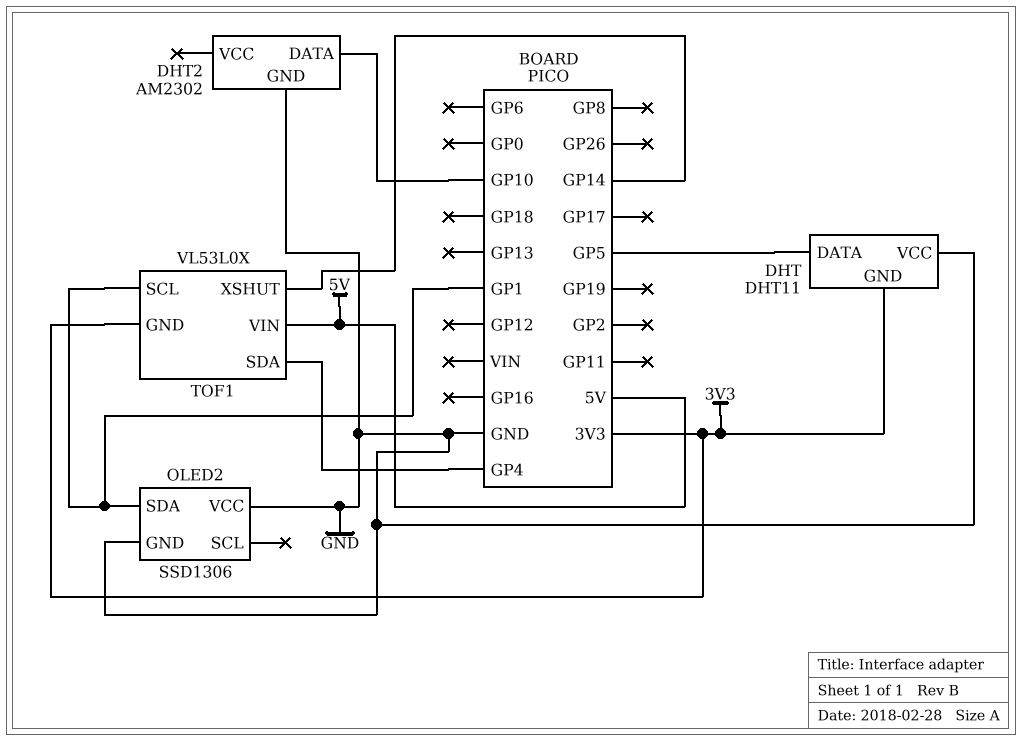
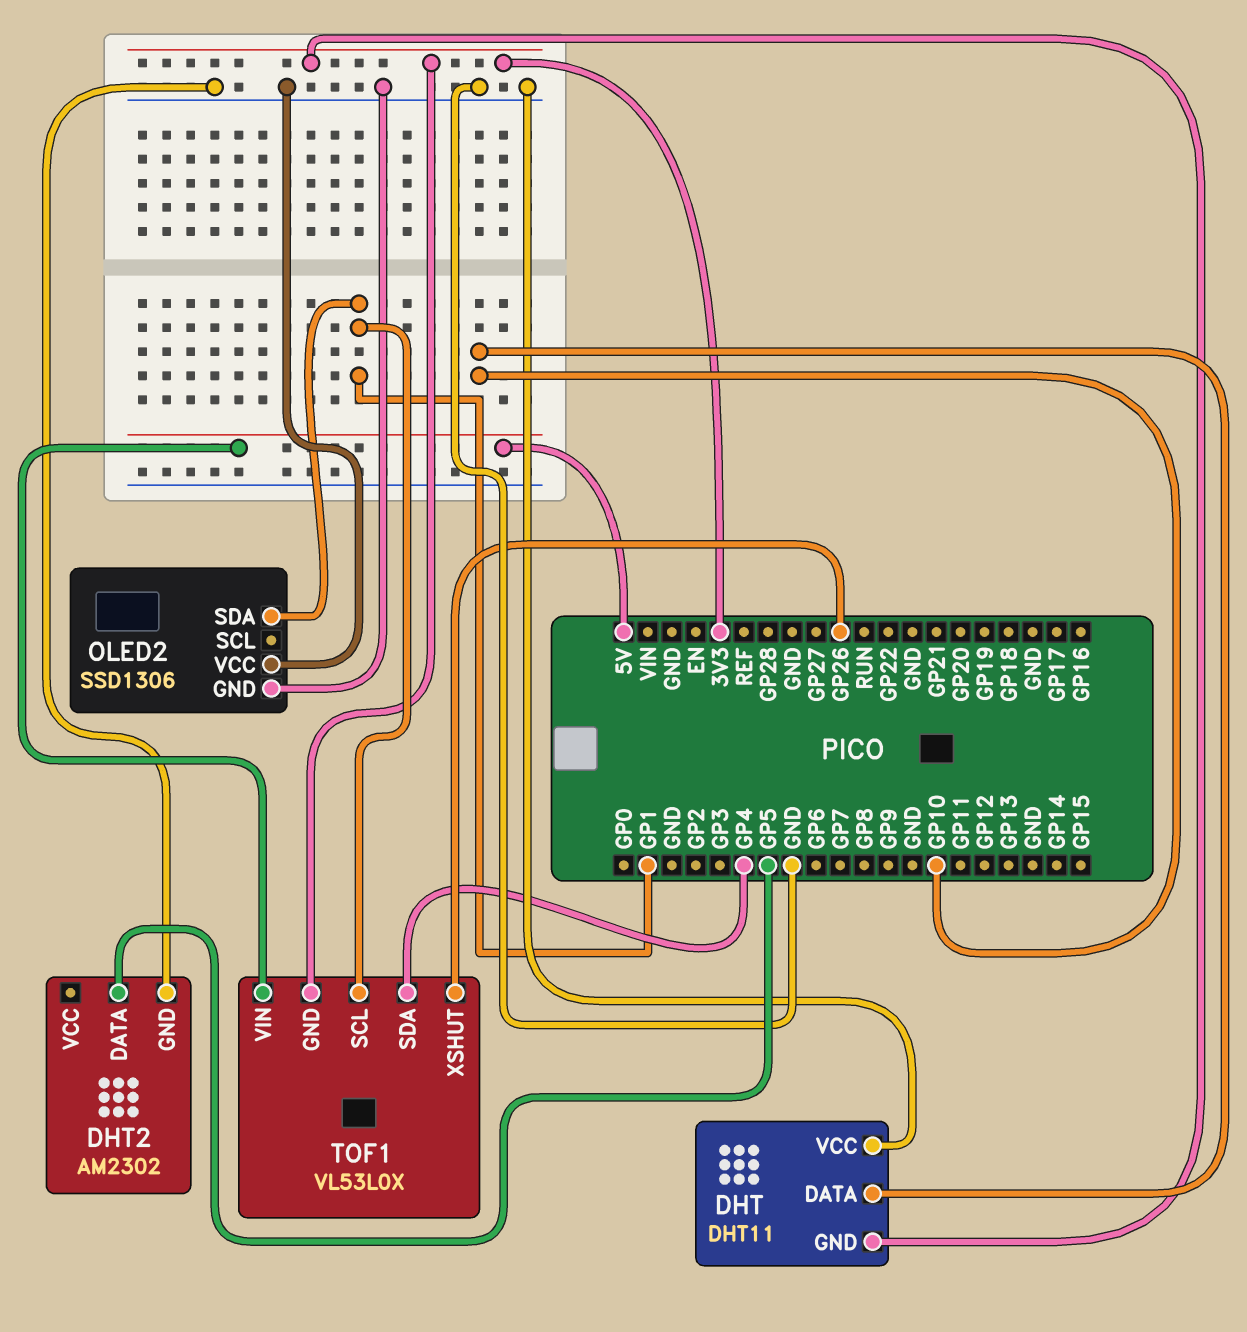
DHT pin DATA: GP5 -> GP10
DHT2 pin DATA: GP10 -> GP5
TOF1 pin XSHUT: GP14 -> GP26

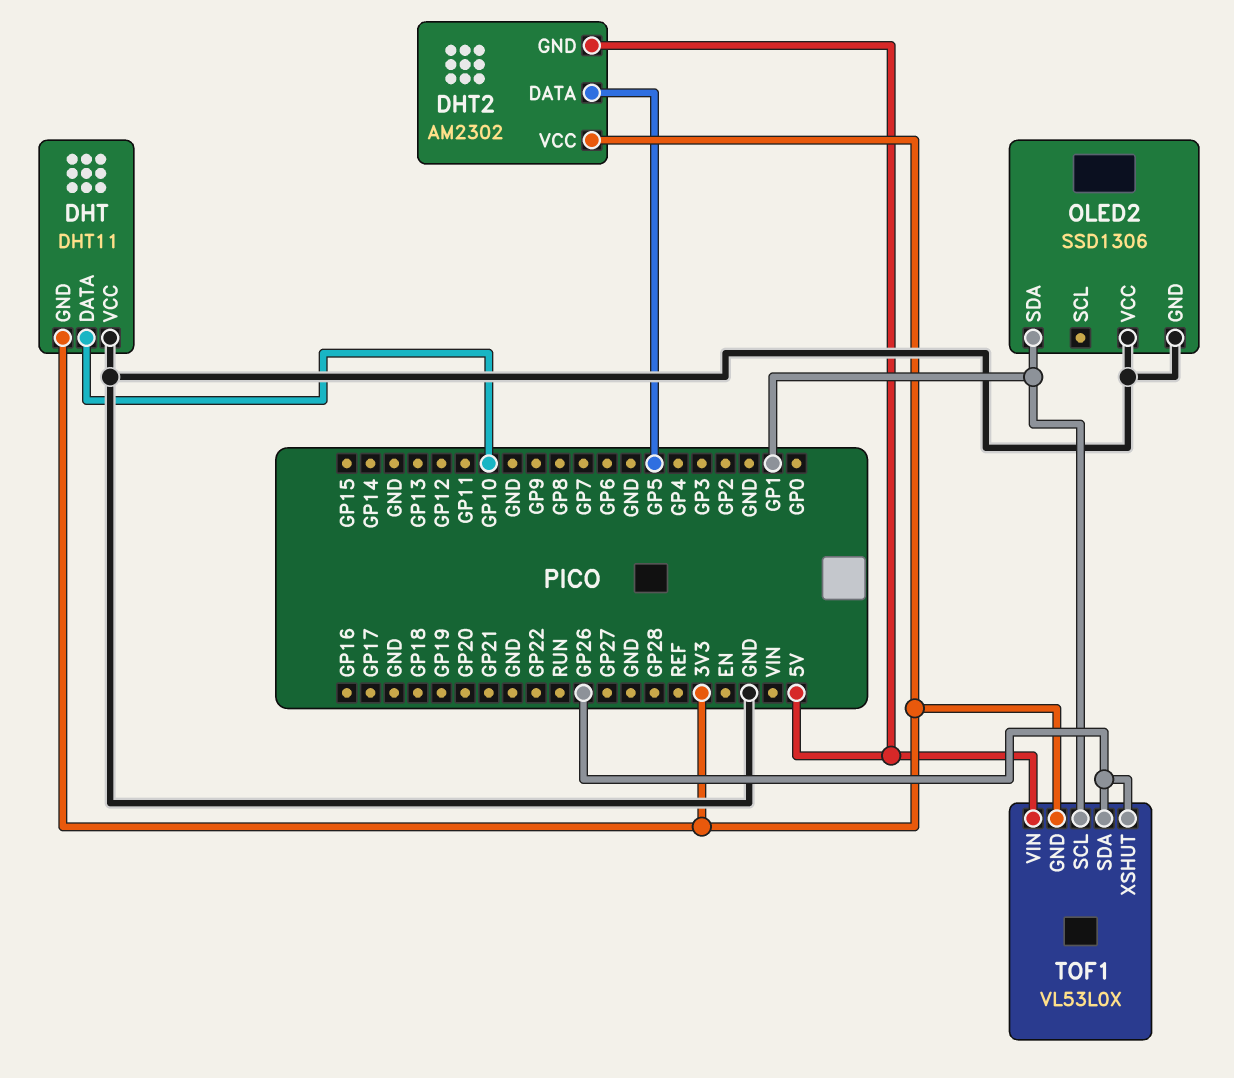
DHT2 pin GND: GND -> 5V
DHT2 pin VCC: none -> 3V3
TOF1 pin SDA: GP4 -> GP26

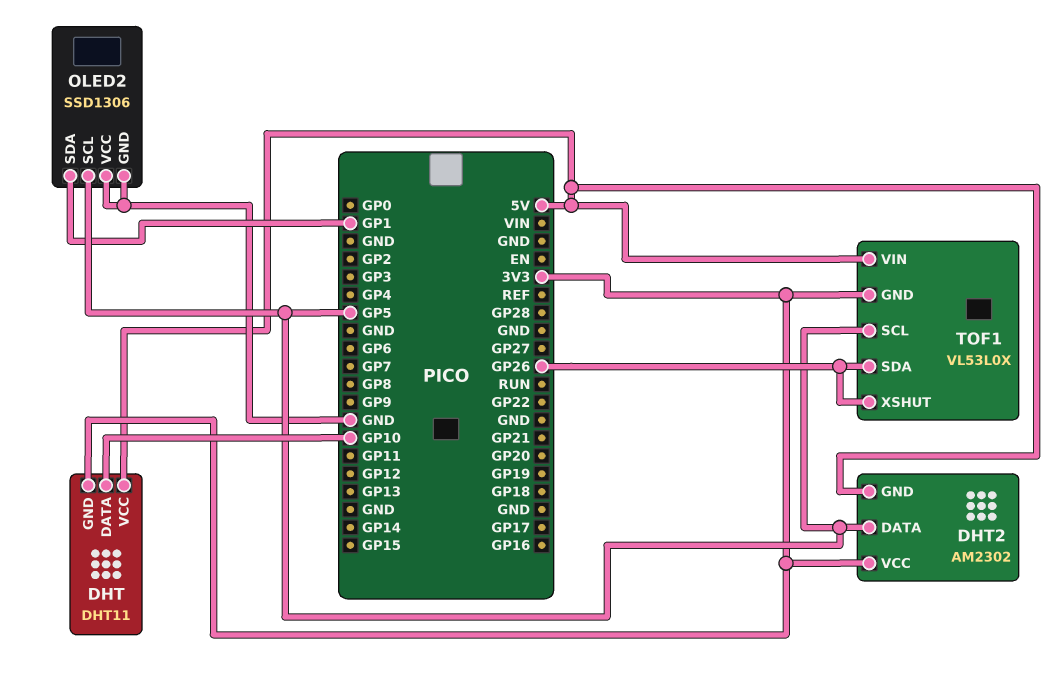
DHT pin VCC: GND -> 5V
OLED2 pin SCL: none -> GP5
TOF1 pin SCL: GP1 -> GP5

